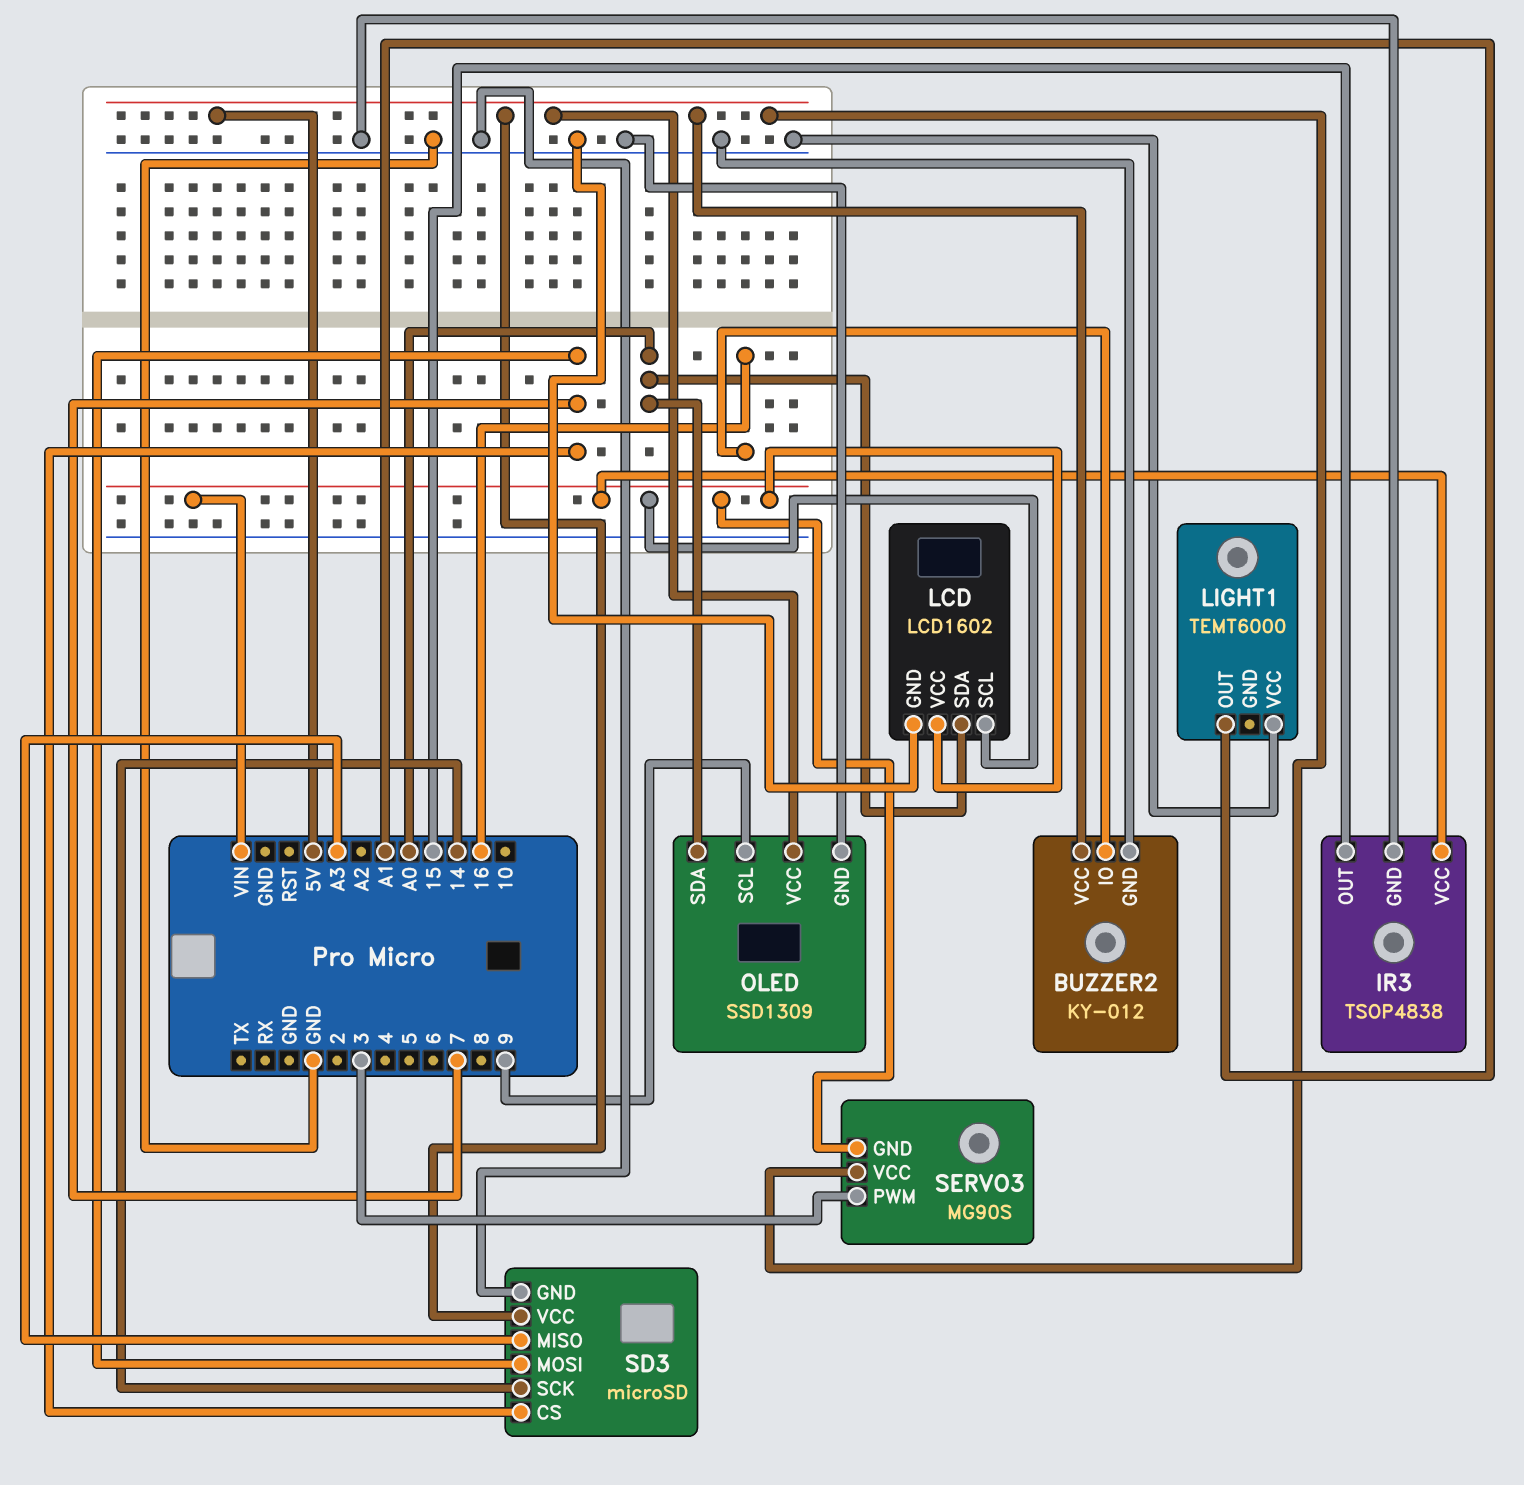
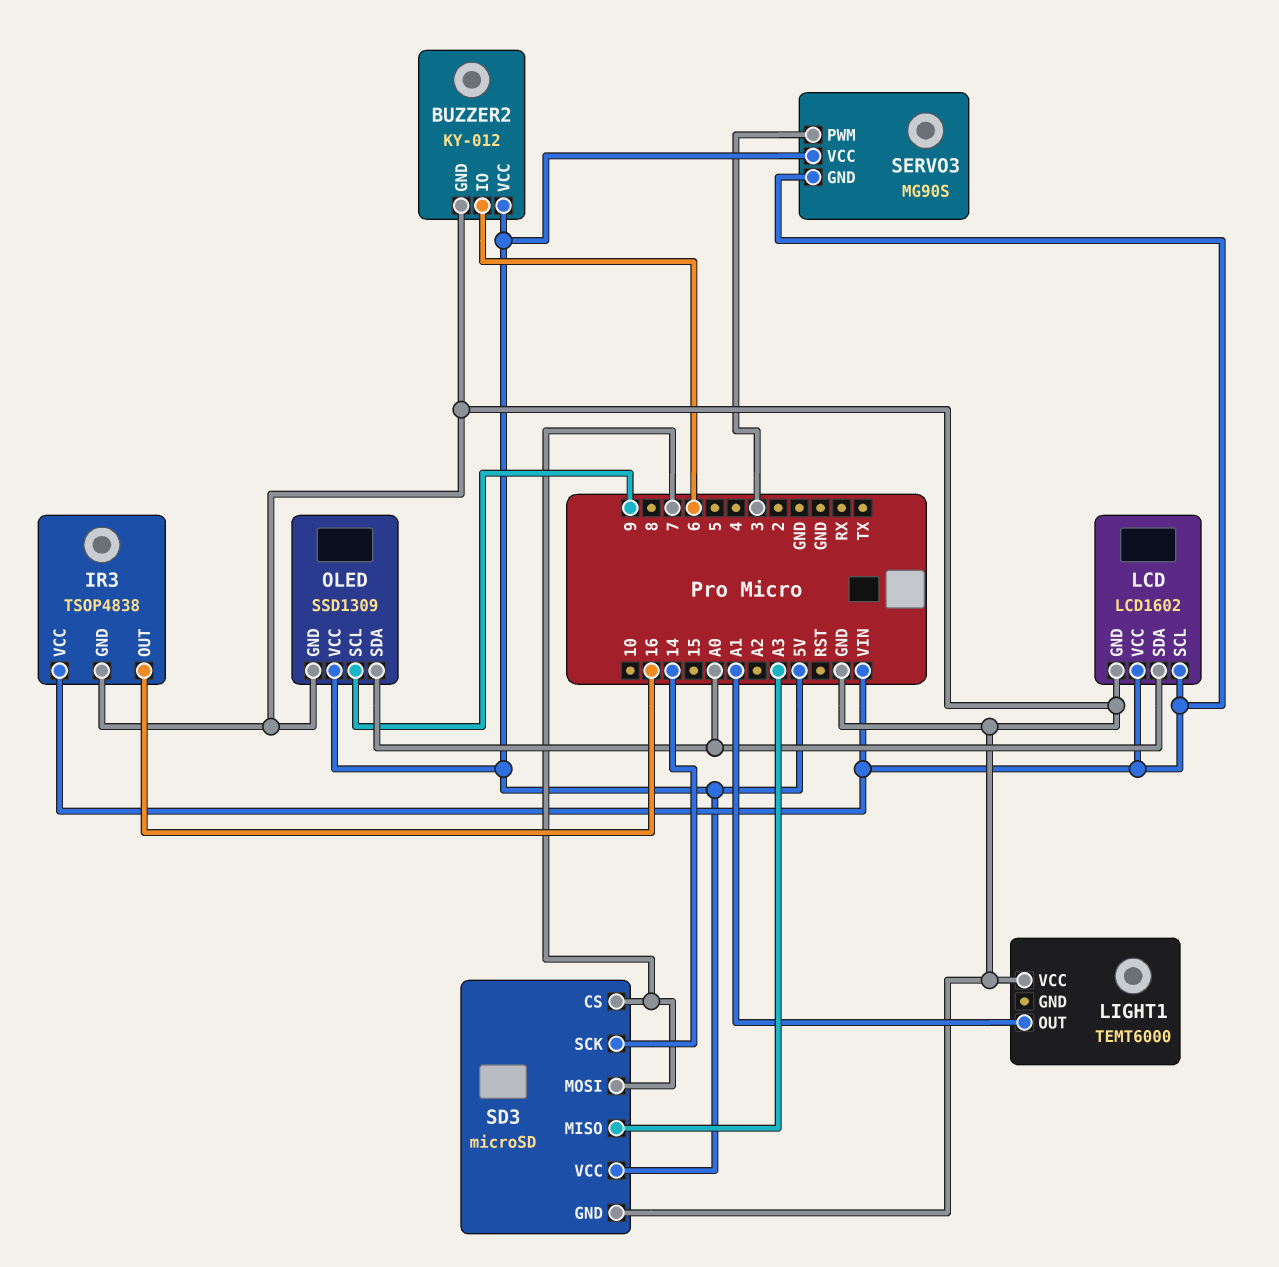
BUZZER2 pin IO: 16 -> 6
IR3 pin OUT: 15 -> 16

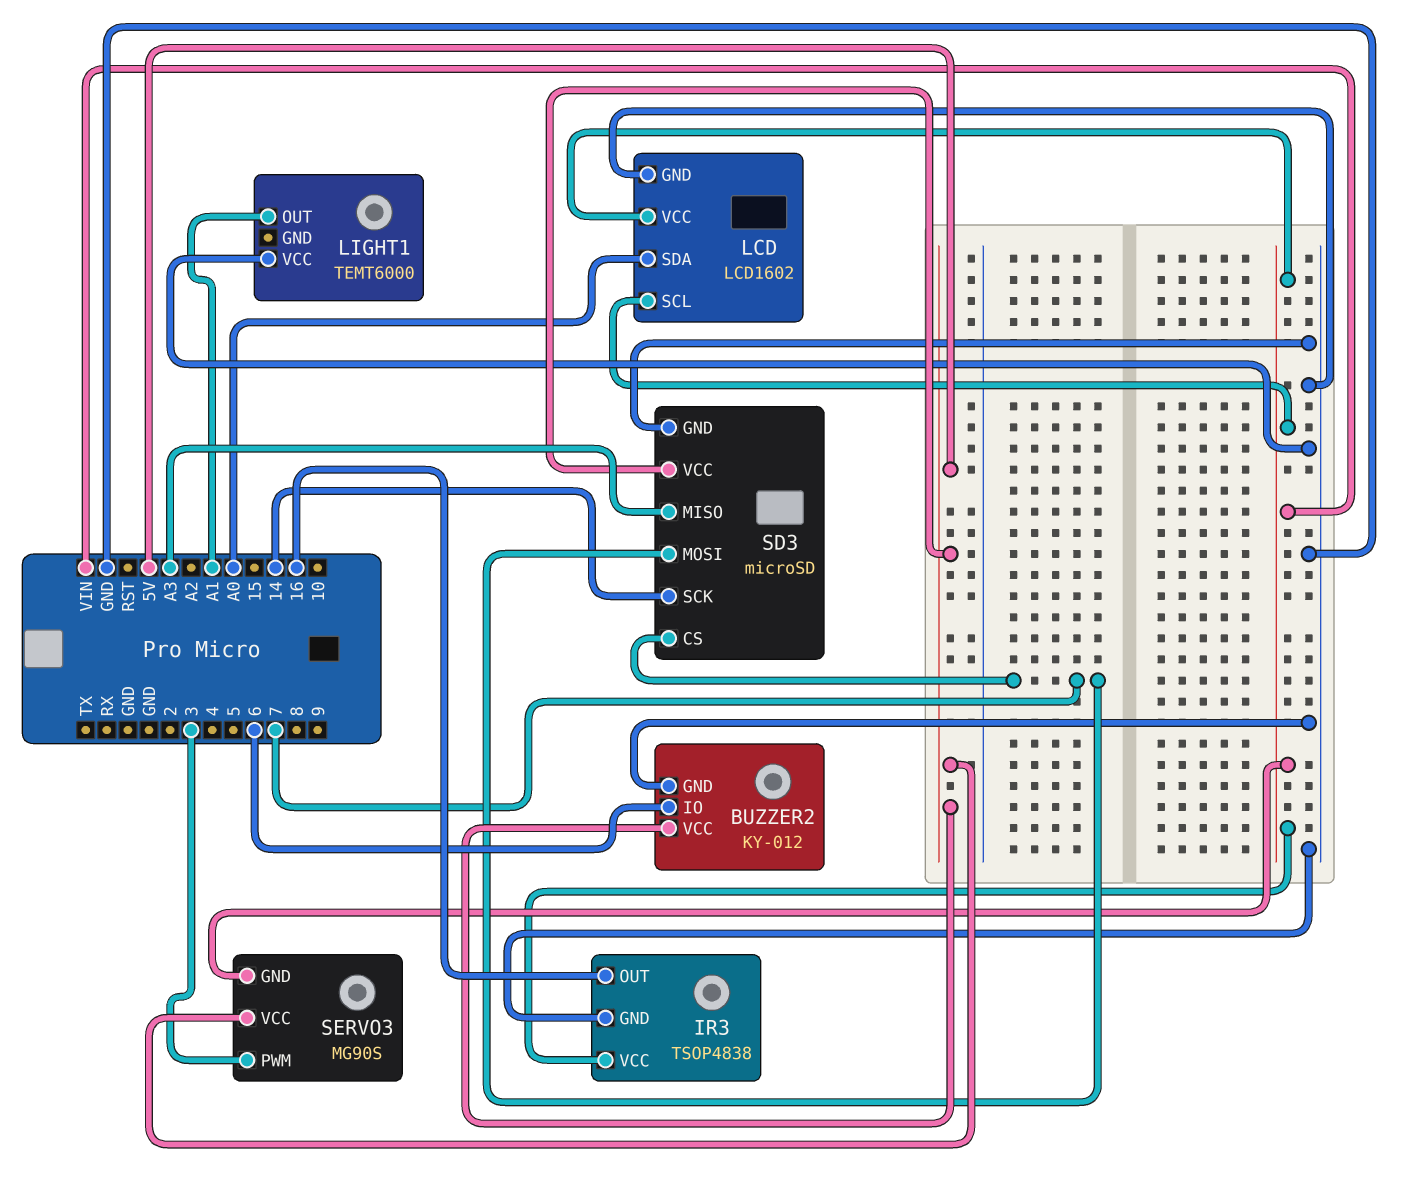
OLED: SSD1309 -> none
OLED pin GND: GND -> none
OLED pin SCL: 9 -> none
OLED pin SDA: A0 -> none
OLED pin VCC: 5V -> none

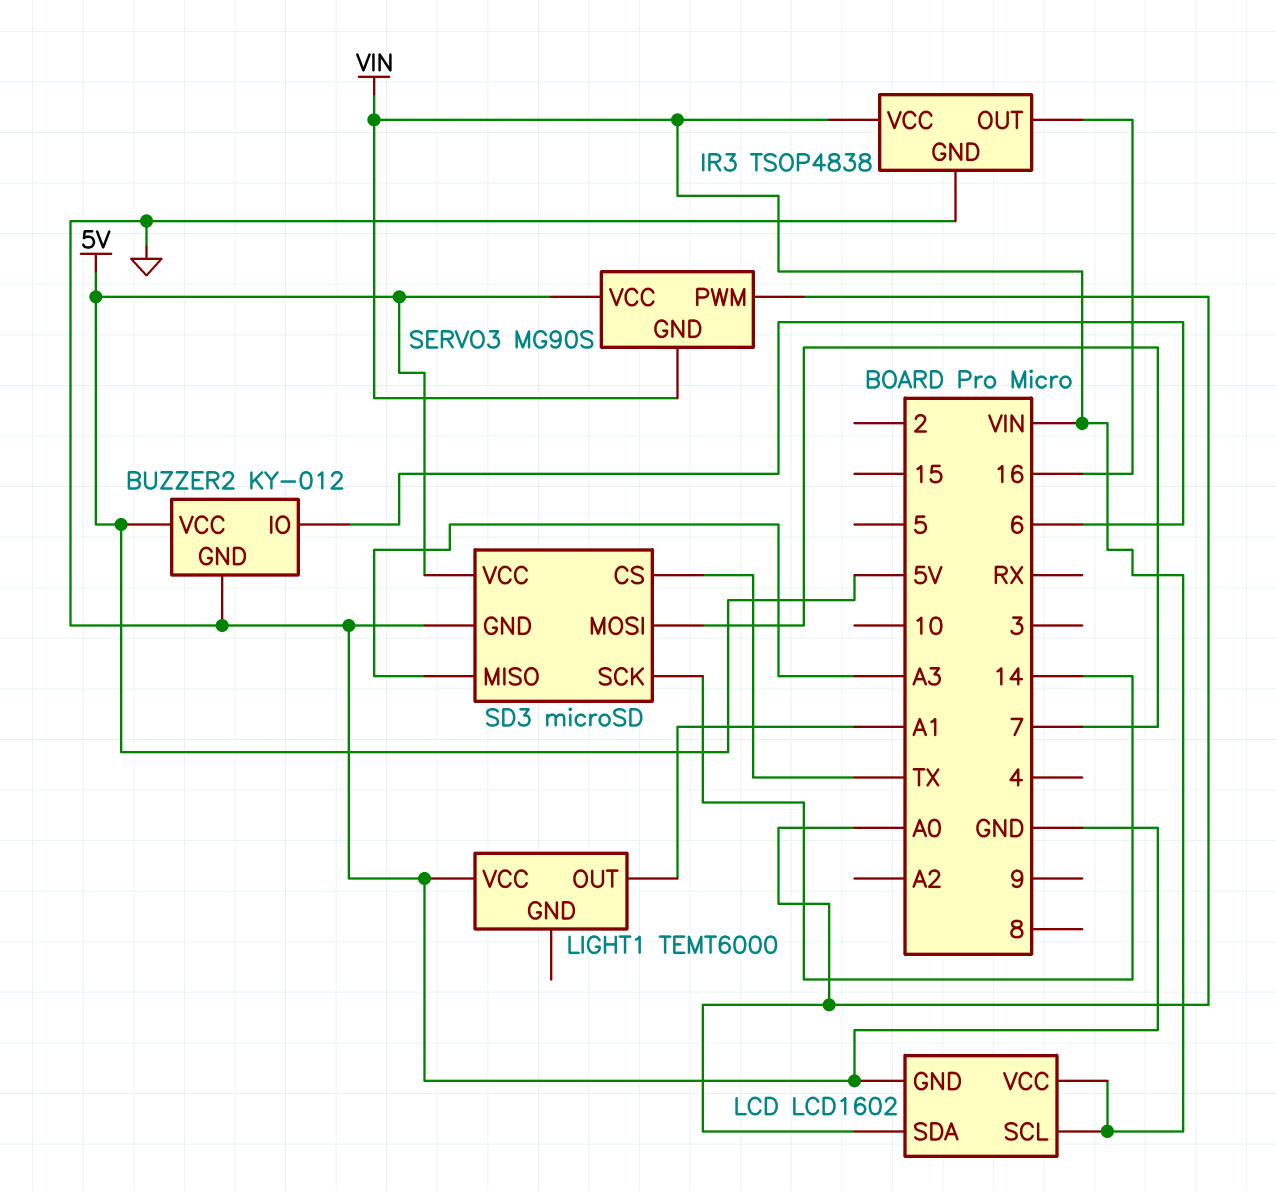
SD3 pin CS: 7 -> TX
SERVO3 pin PWM: 3 -> A0

